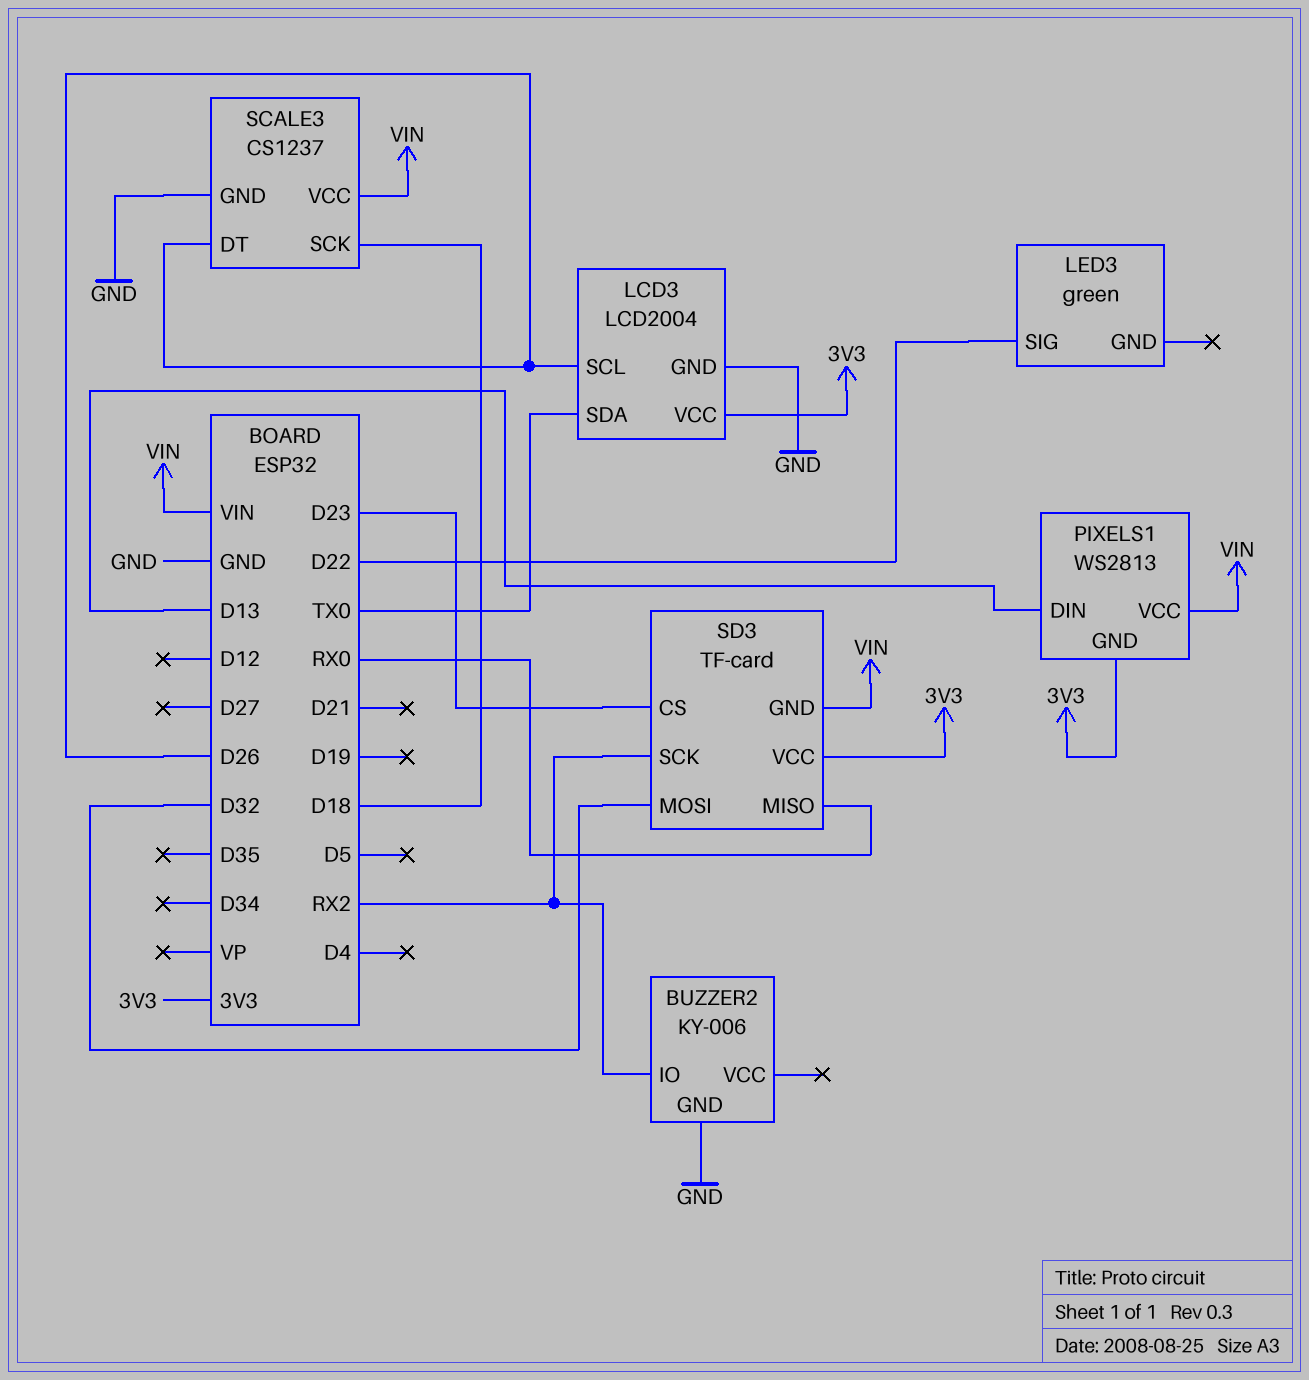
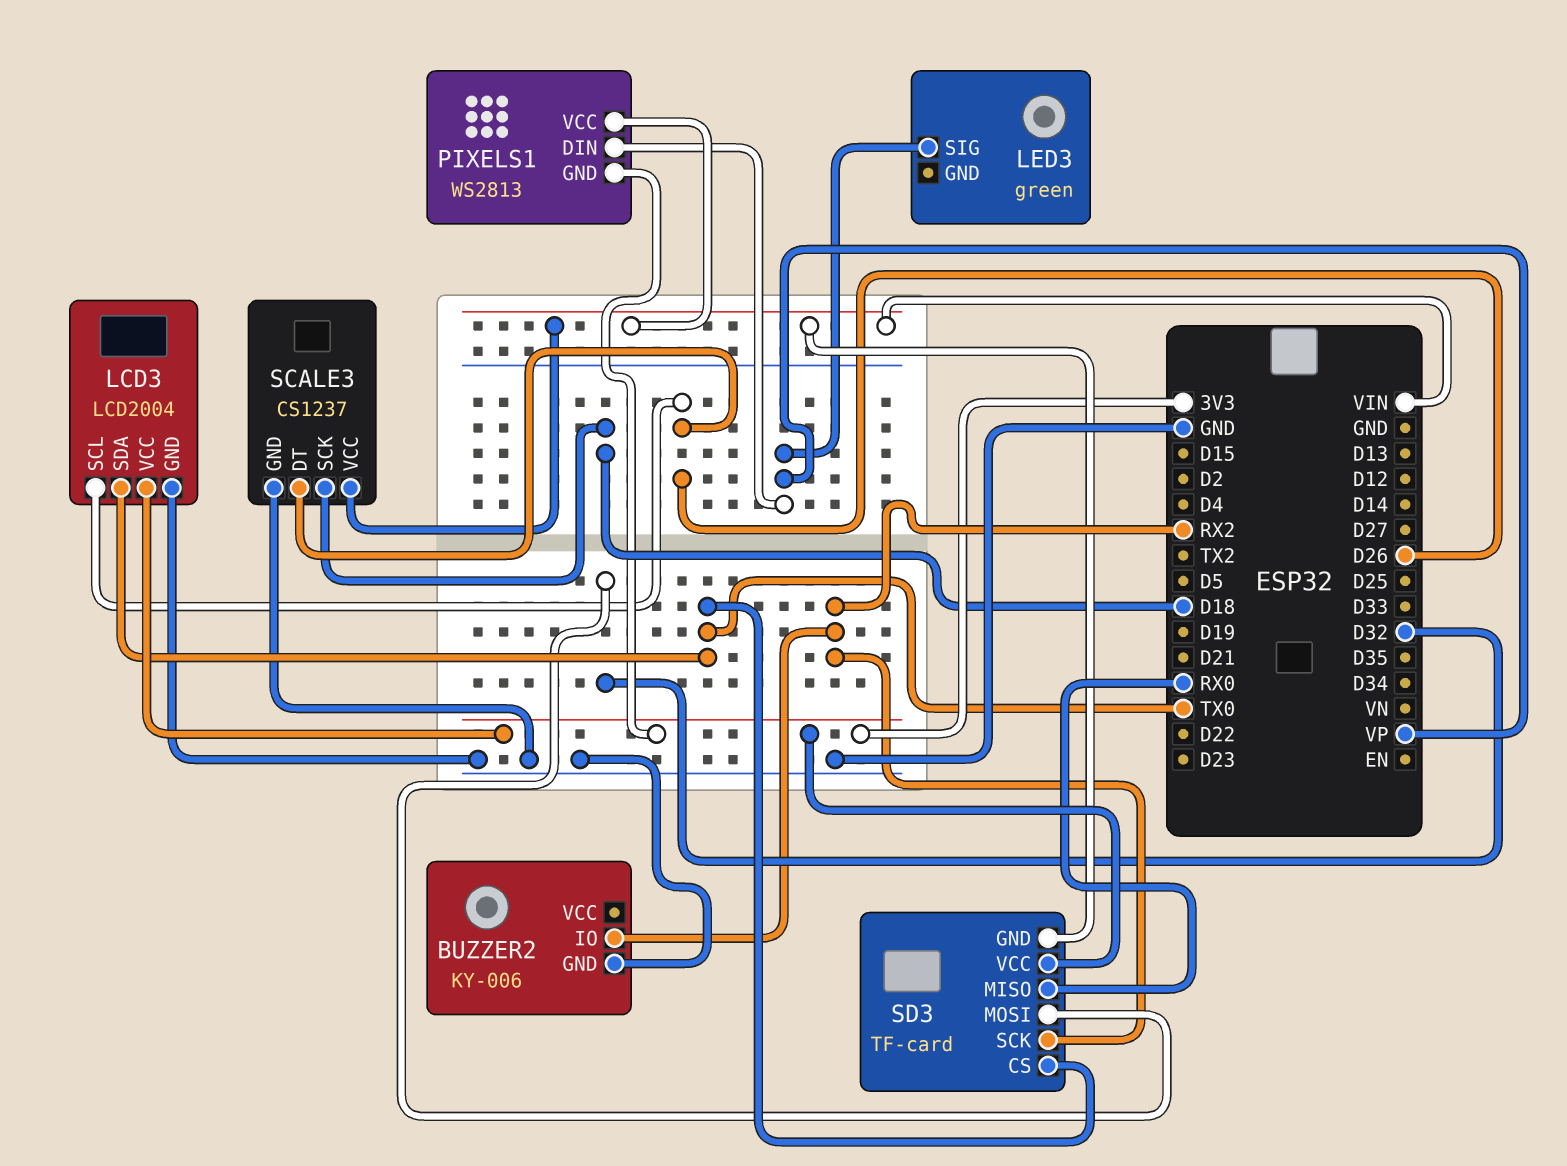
LED3 pin SIG: D22 -> VP
PIXELS1 pin DIN: D13 -> VP
SD3 pin CS: D23 -> TX0

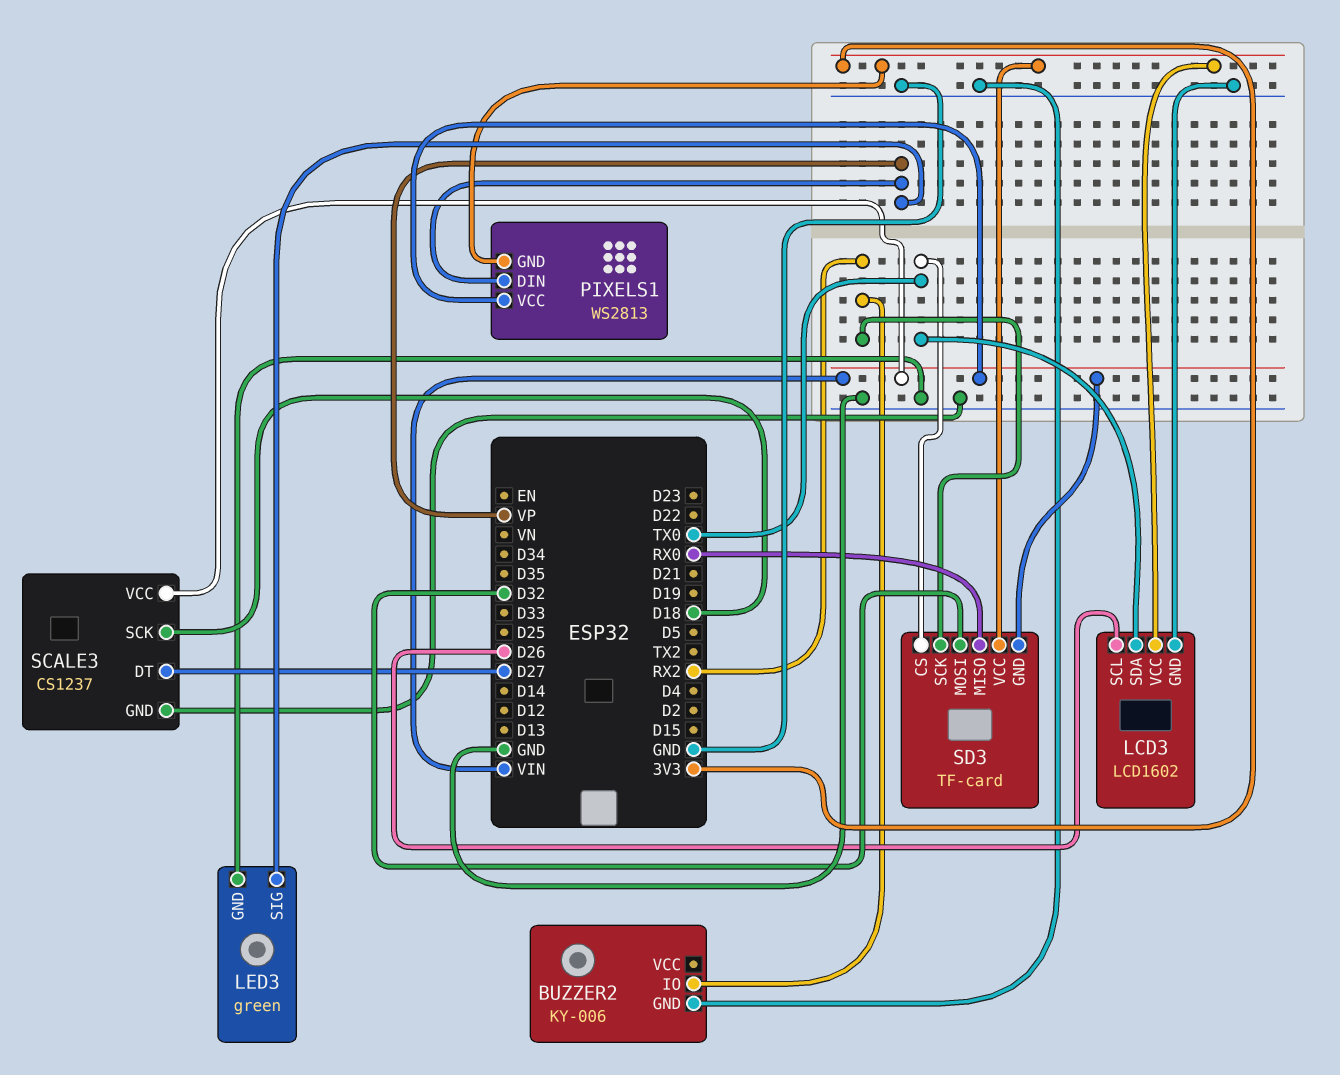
LCD3: LCD2004 -> LCD1602
LED3 pin GND: none -> GND
SCALE3 pin DT: D26 -> D27

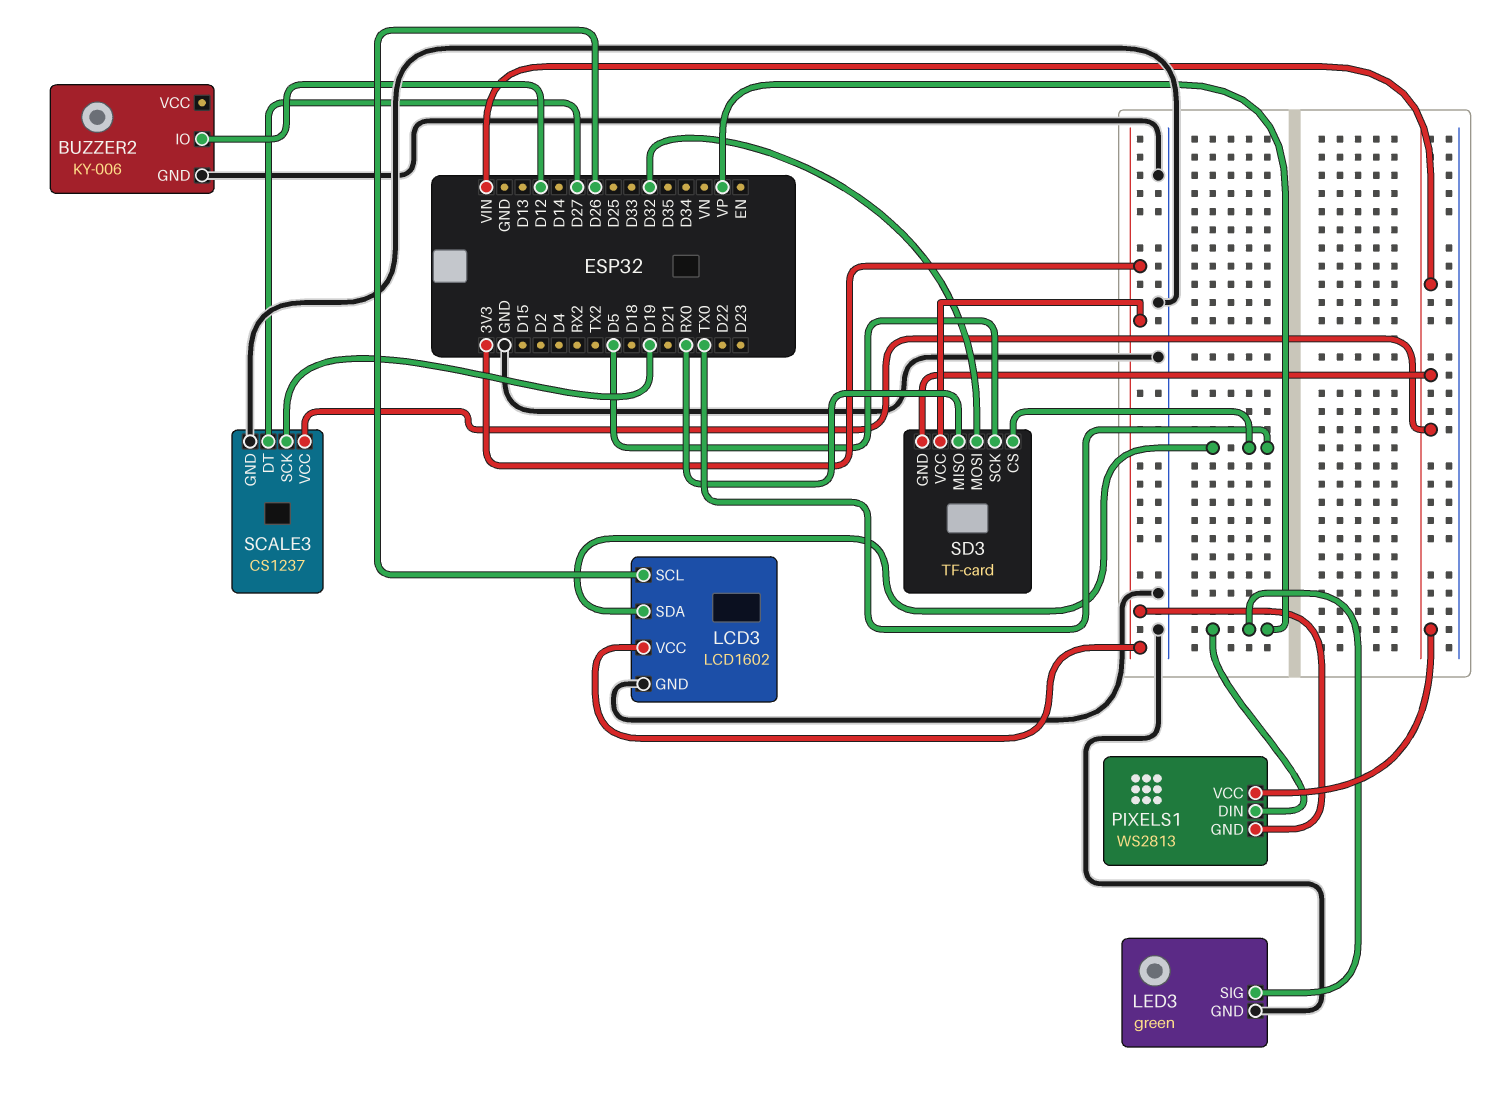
BUZZER2 pin IO: RX2 -> D12
SCALE3 pin SCK: D18 -> D19
SD3 pin SCK: RX2 -> D5

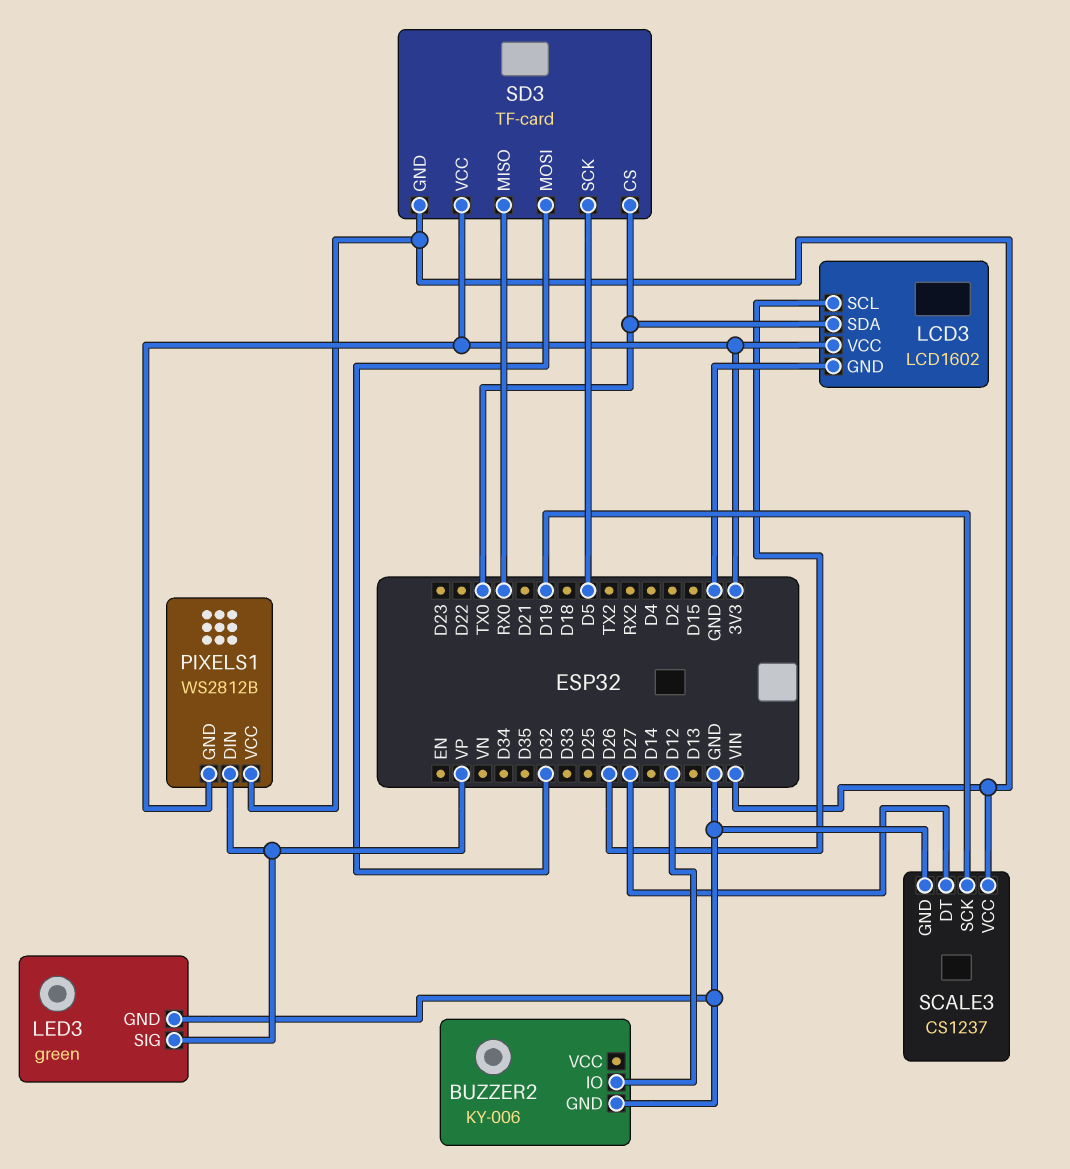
PIXELS1: WS2813 -> WS2812B

